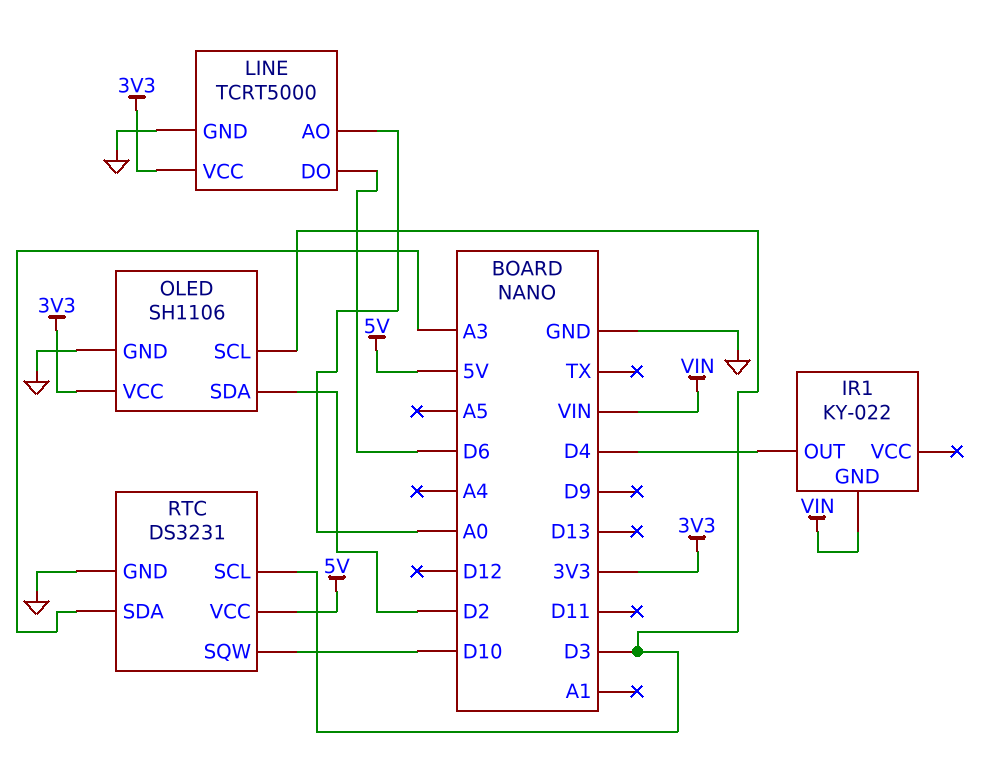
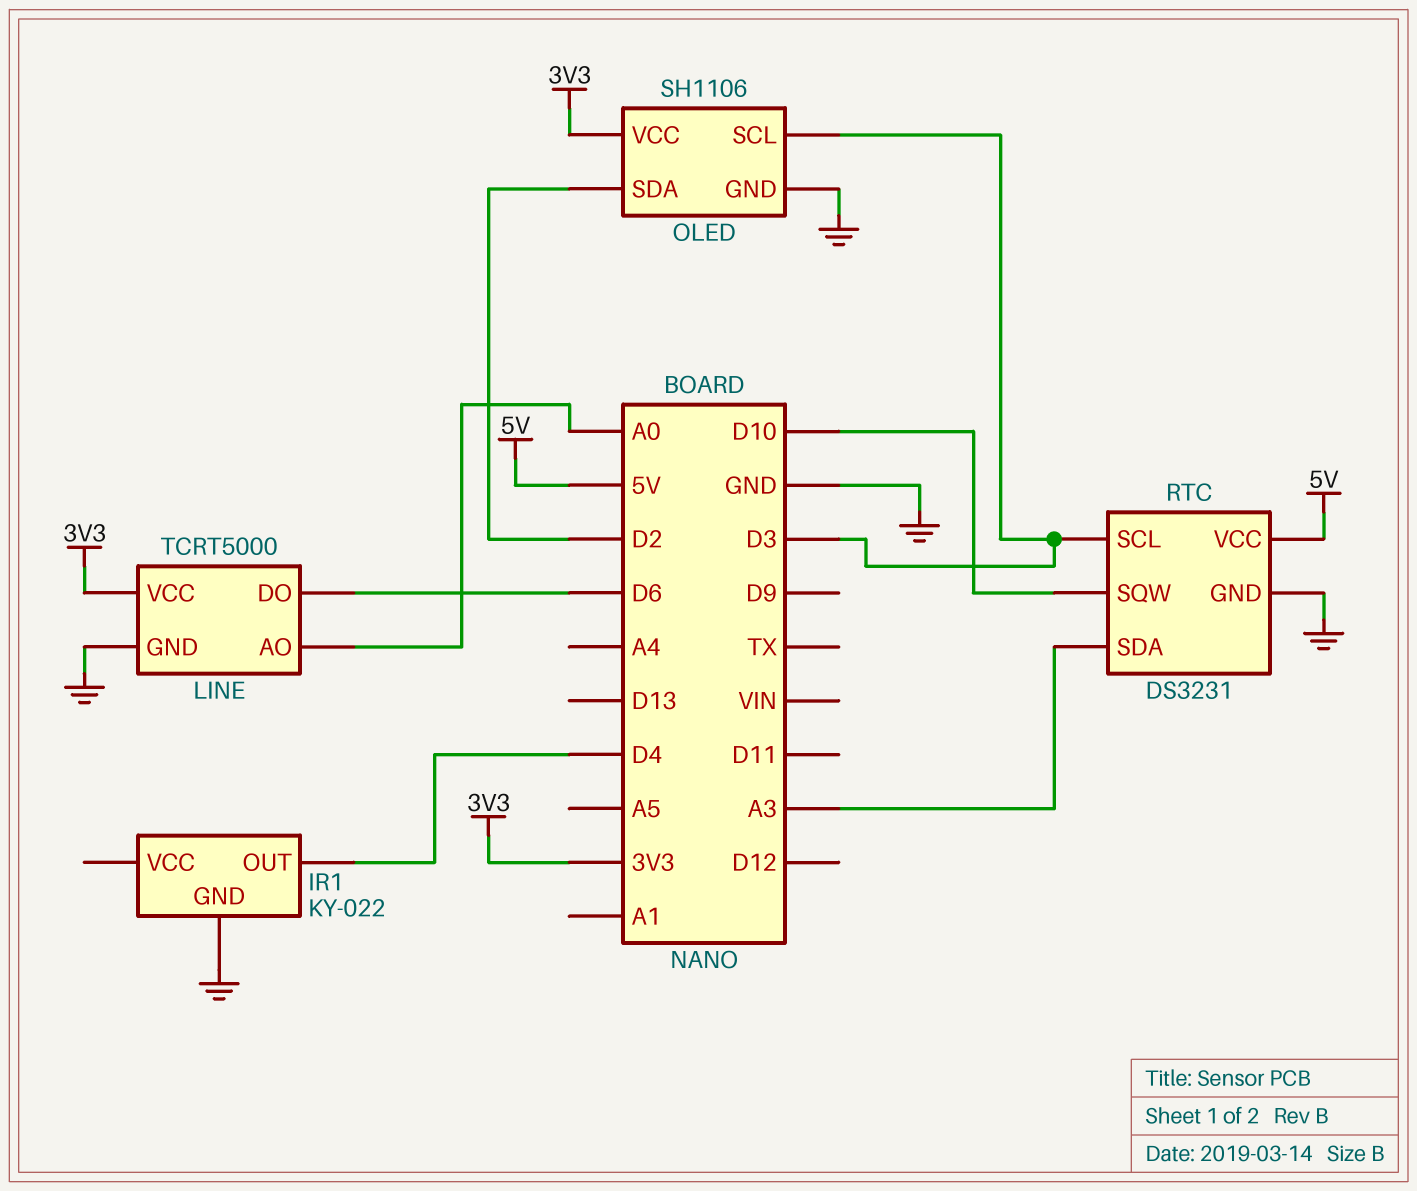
IR1 pin GND: VIN -> GND

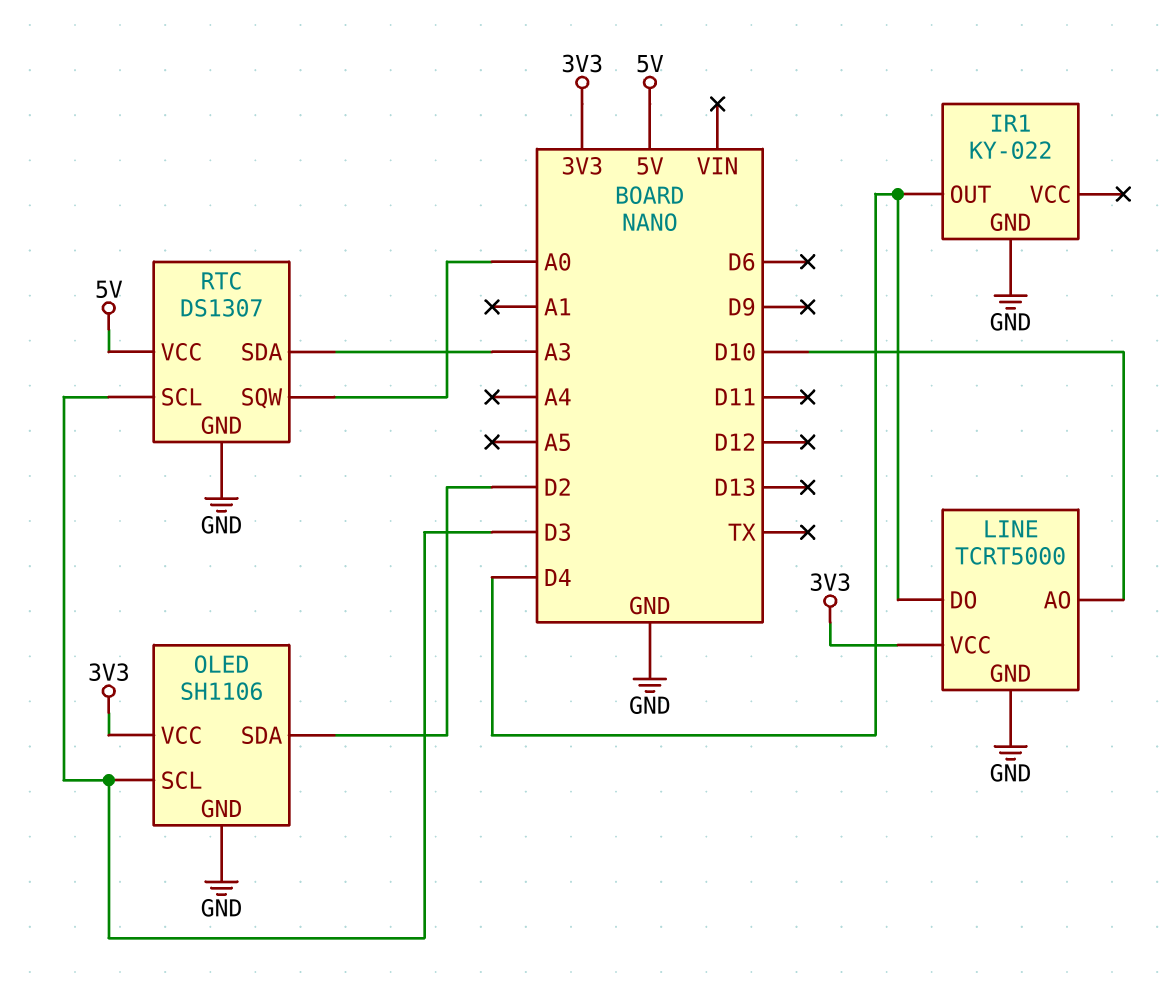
LINE pin AO: A0 -> D10
LINE pin DO: D6 -> D4
RTC: DS3231 -> DS1307
RTC pin SQW: D10 -> A0

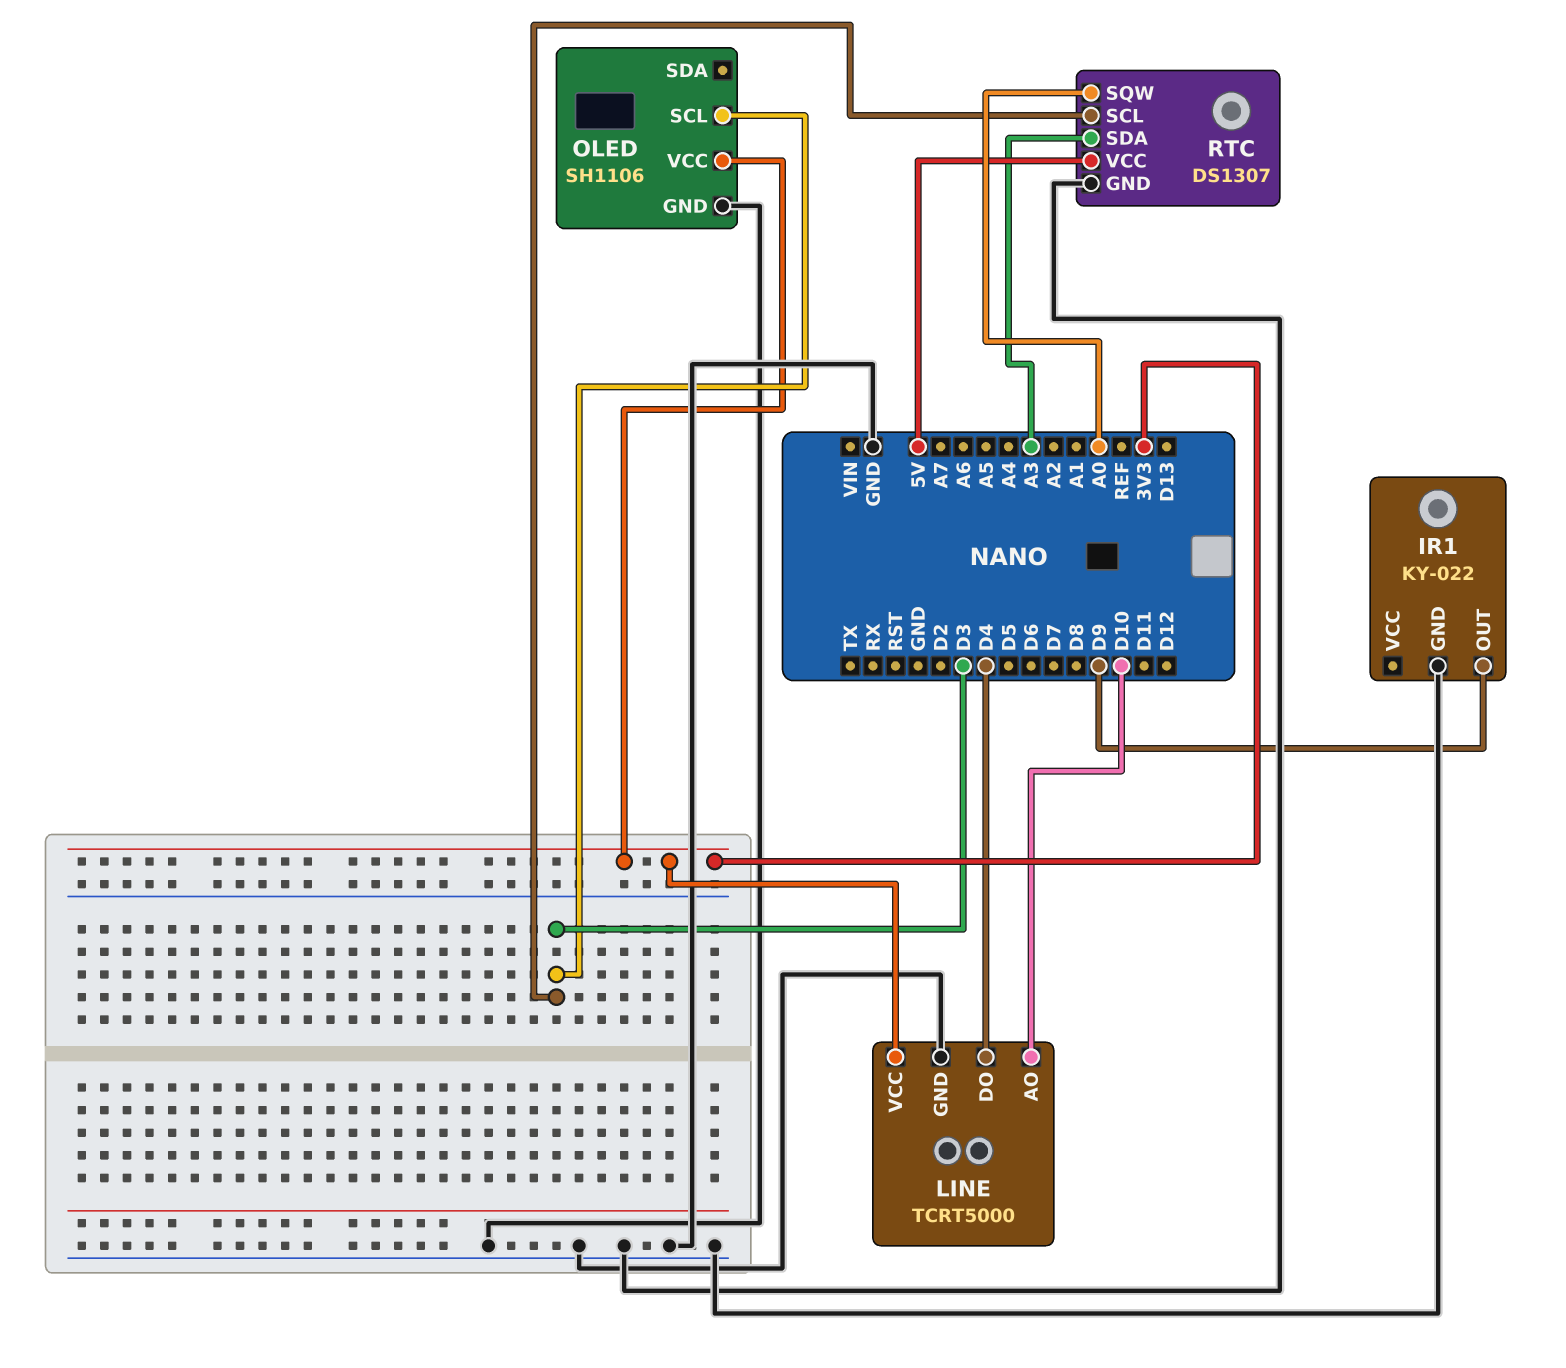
IR1 pin OUT: D4 -> D9
OLED pin SDA: D2 -> none

